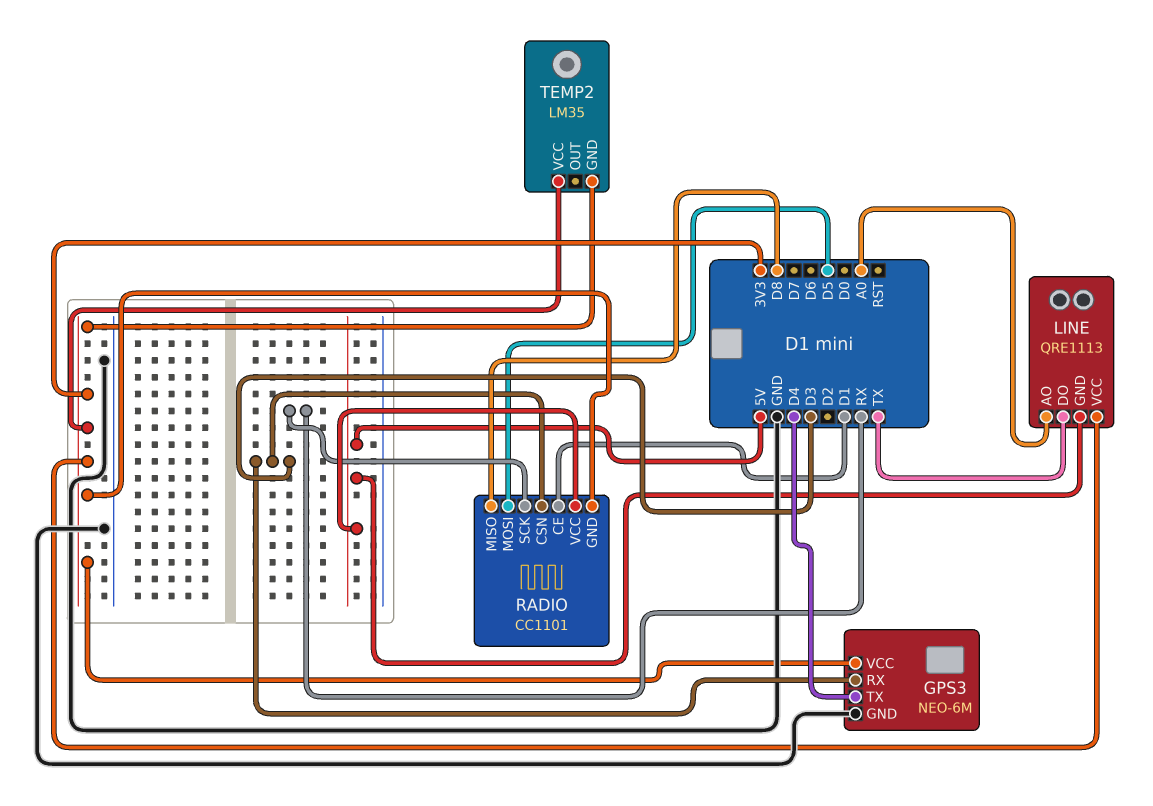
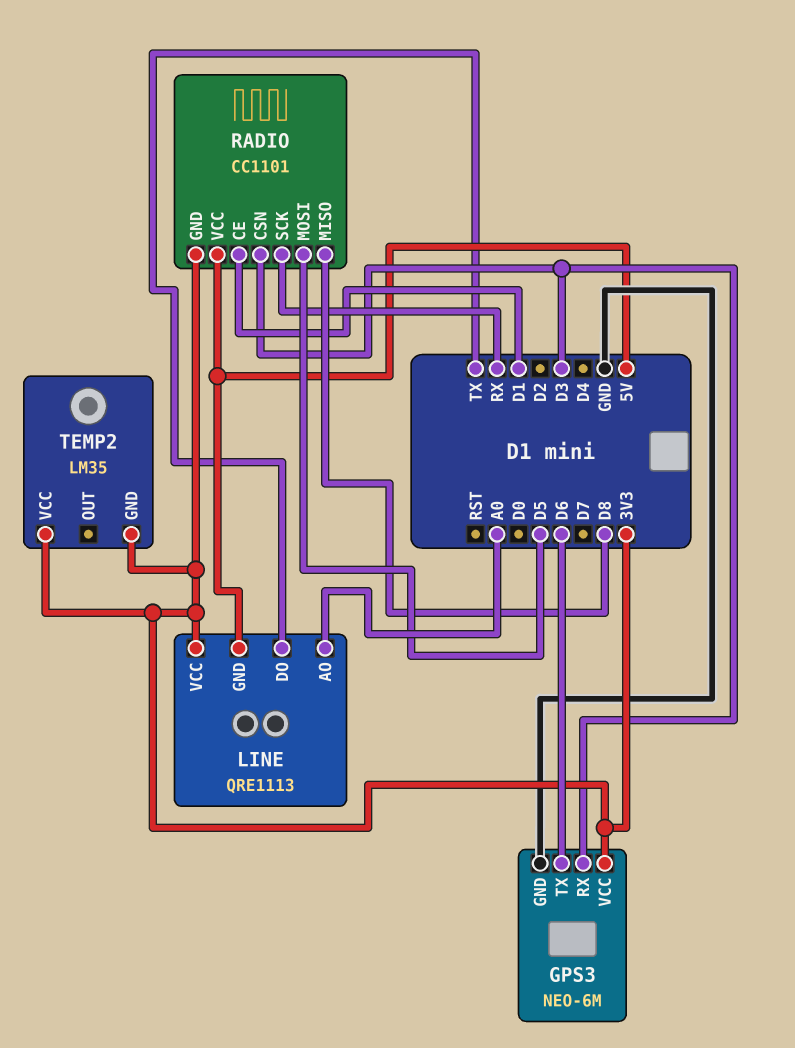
GPS3 pin TX: D4 -> D6

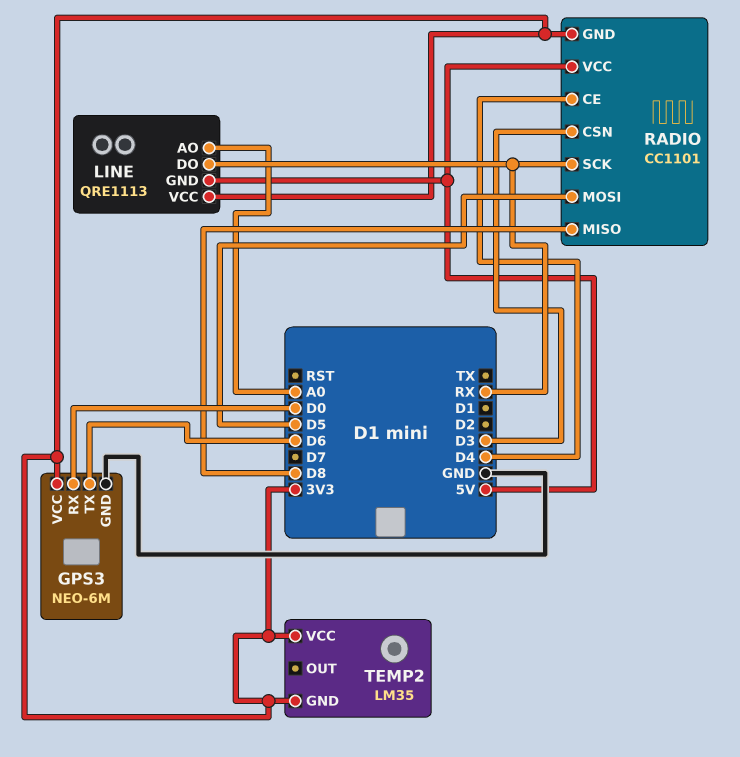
GPS3 pin RX: D3 -> D0
LINE pin DO: TX -> RX
RADIO pin CE: D1 -> D4

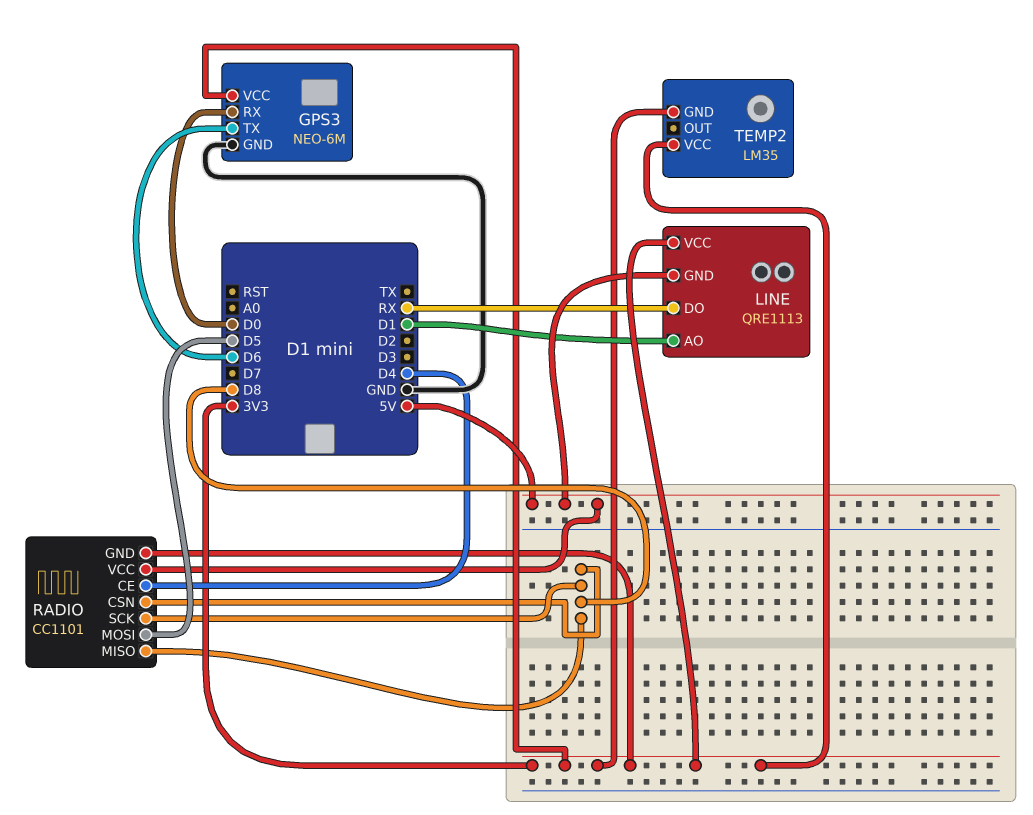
LINE pin AO: A0 -> D1
RADIO pin CSN: D3 -> D8
RADIO pin SCK: RX -> D8

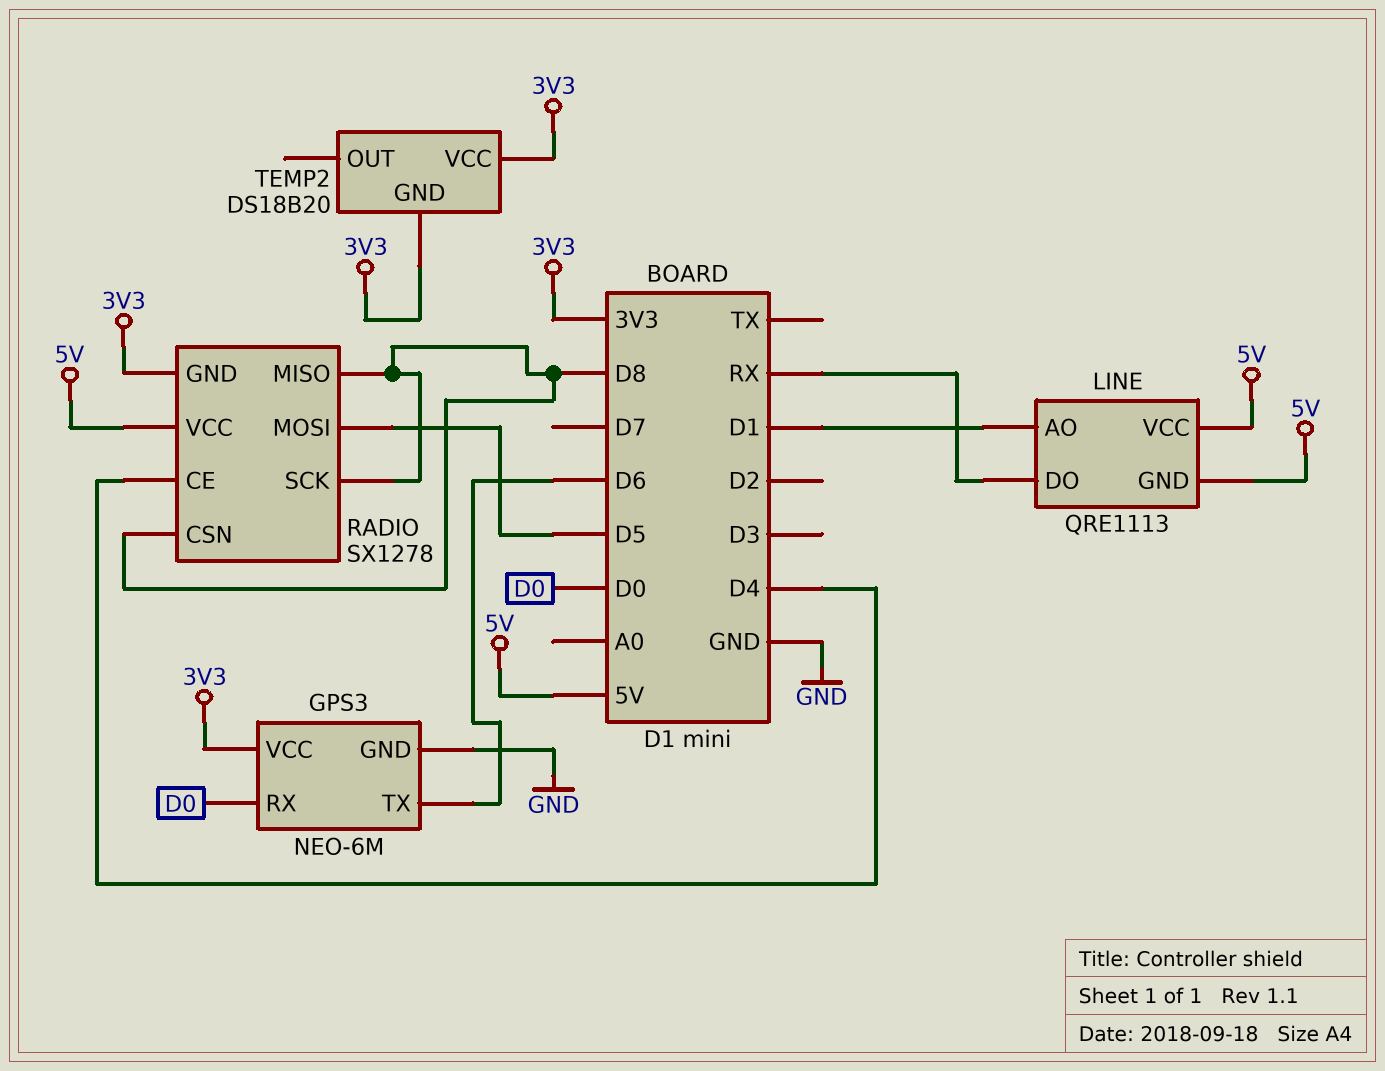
LINE pin VCC: 3V3 -> 5V
RADIO: CC1101 -> SX1278
TEMP2: LM35 -> DS18B20

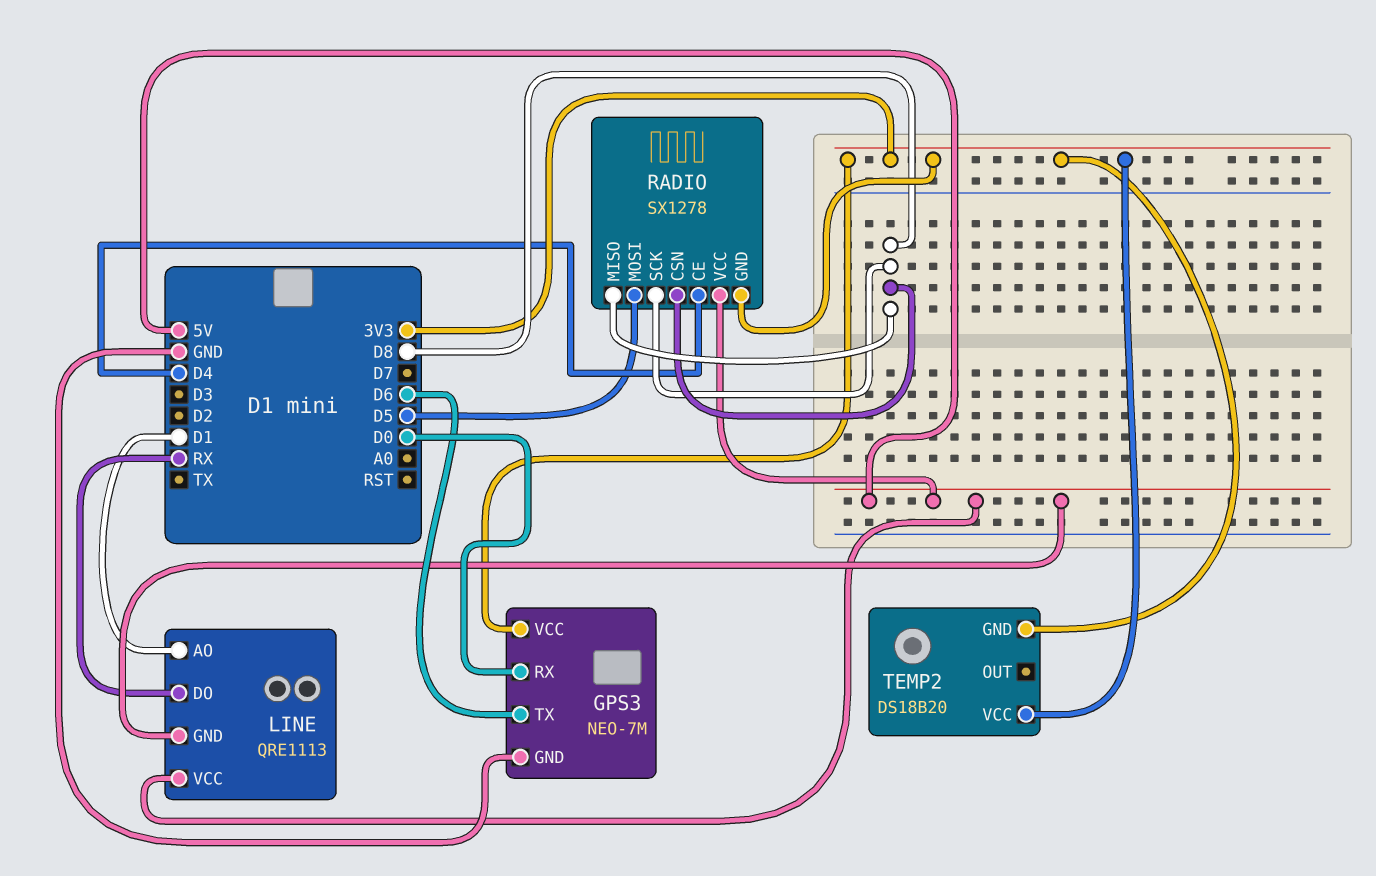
GPS3: NEO-6M -> NEO-7M

